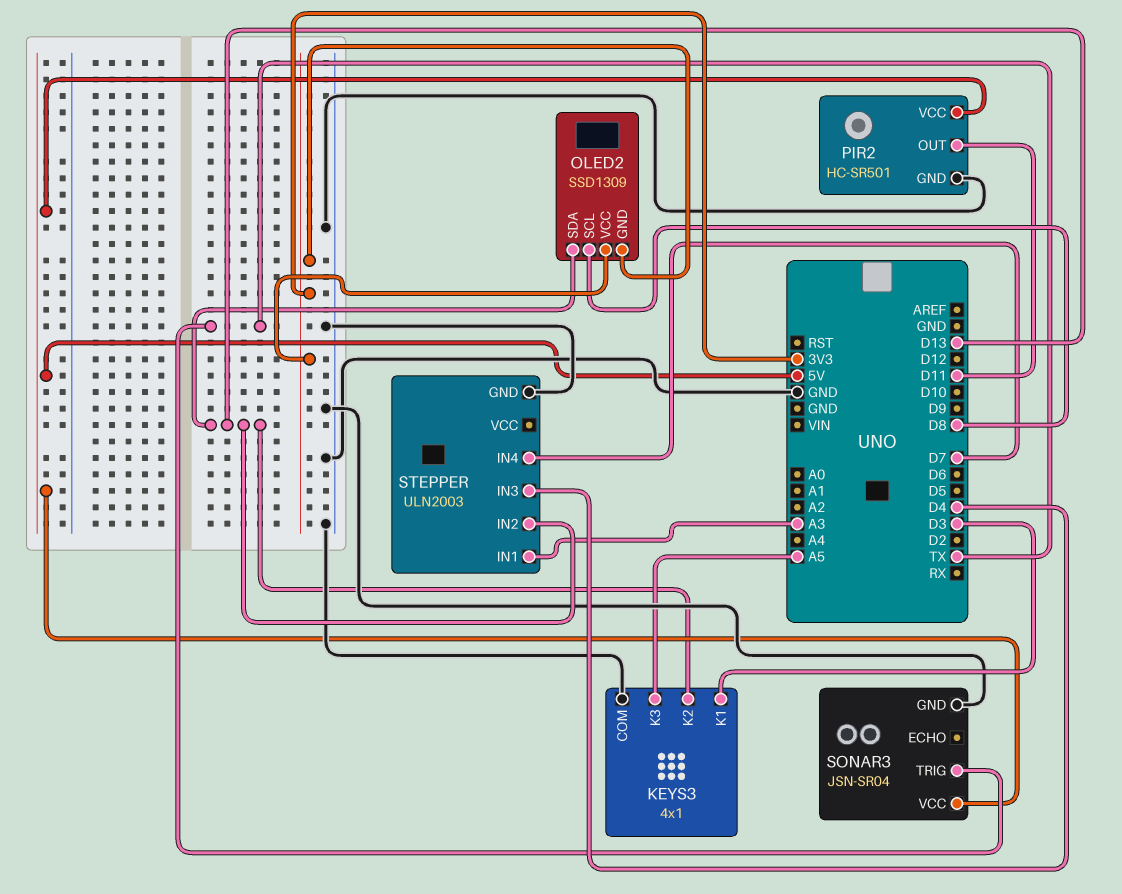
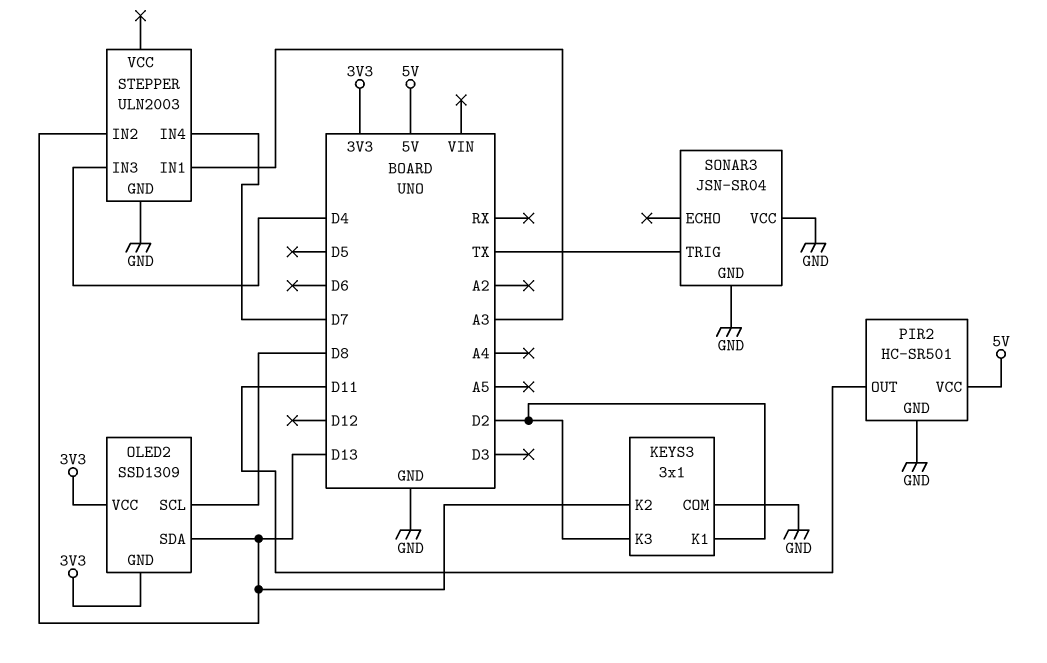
KEYS3: 4x1 -> 3x1
KEYS3 pin K1: D3 -> D2
KEYS3 pin K3: A5 -> D2
SONAR3 pin VCC: 5V -> GND

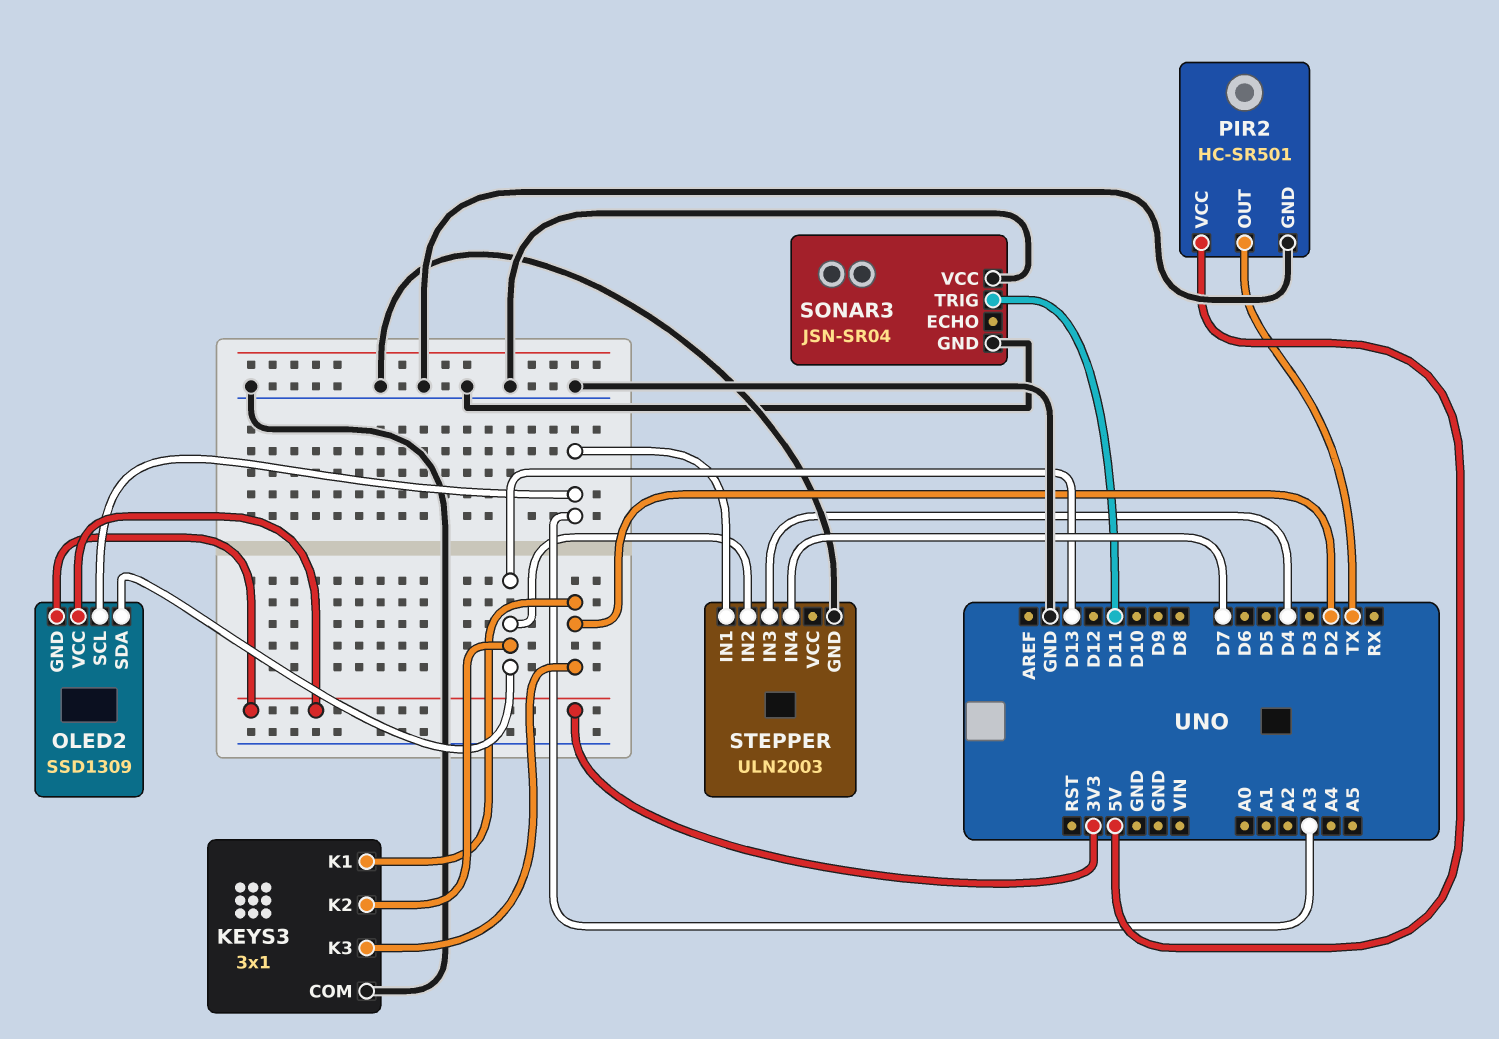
OLED2 pin SCL: D8 -> A3
PIR2 pin OUT: D11 -> TX
SONAR3 pin TRIG: TX -> D11

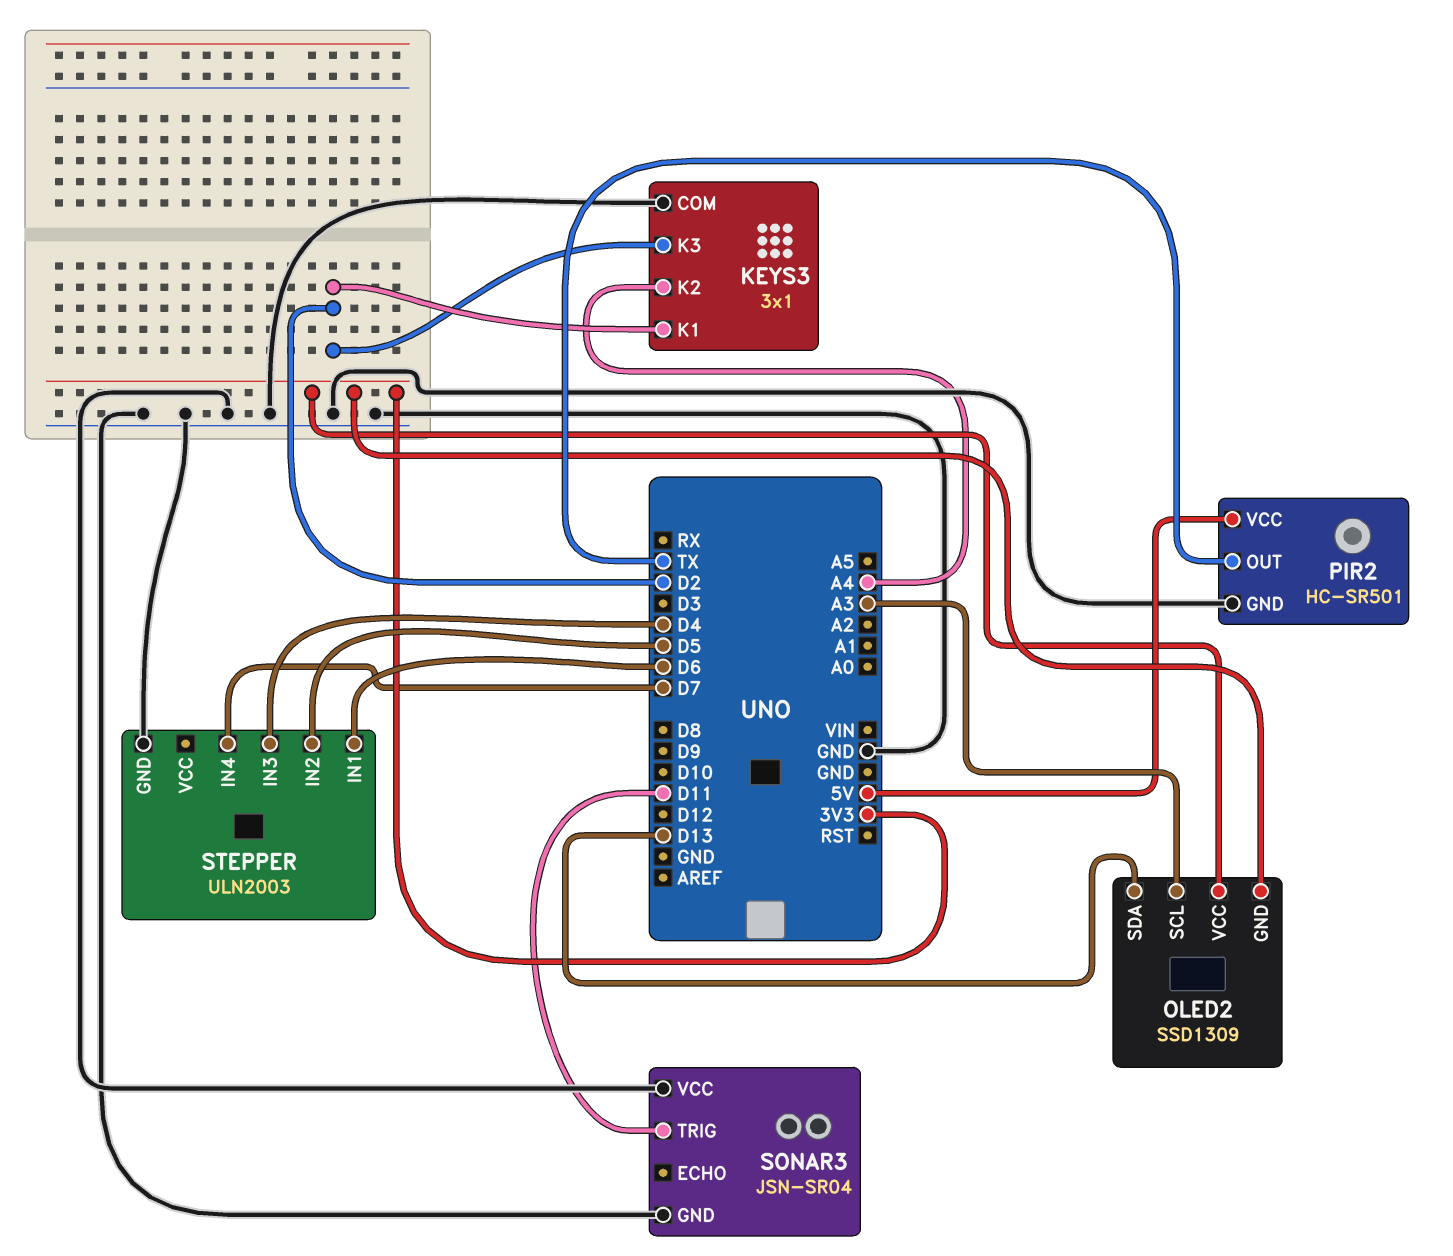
KEYS3 pin K2: D13 -> A4
STEPPER pin IN1: A3 -> D6
STEPPER pin IN2: D13 -> D5

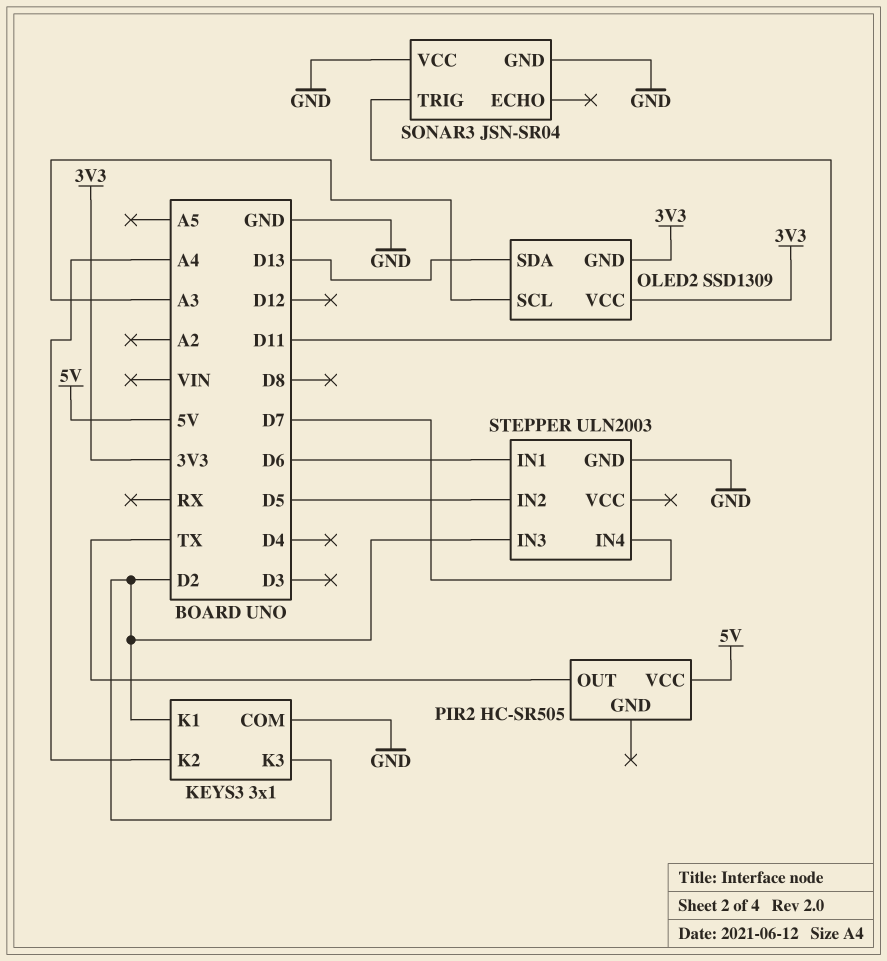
PIR2: HC-SR501 -> HC-SR505
PIR2 pin GND: GND -> none
STEPPER pin IN3: D4 -> D2

